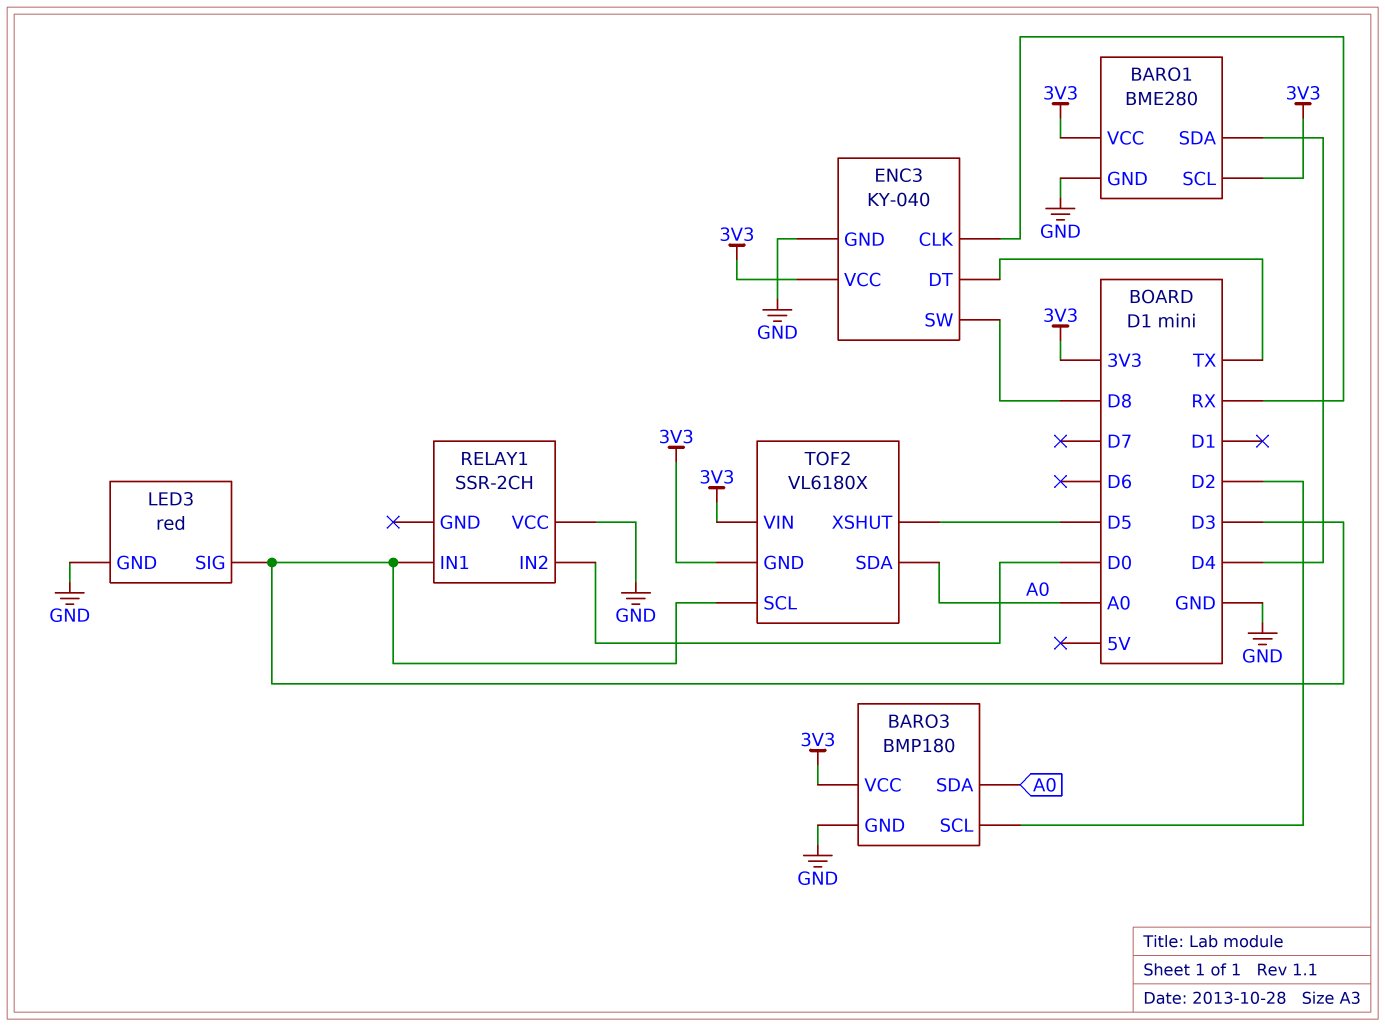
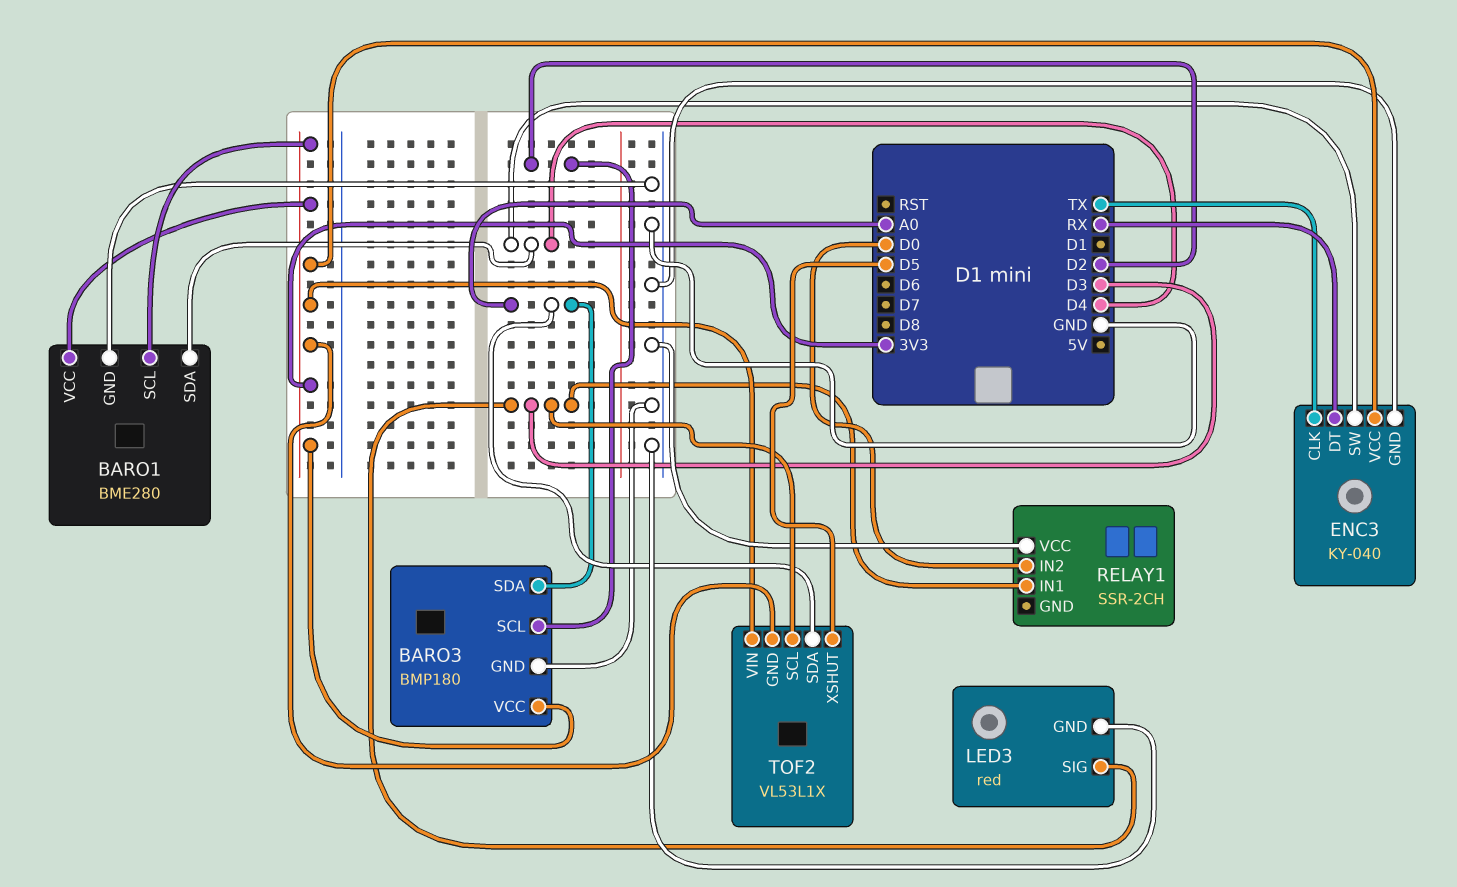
ENC3 pin CLK: RX -> TX
ENC3 pin DT: TX -> RX
ENC3 pin SW: D8 -> D4
TOF2: VL6180X -> VL53L1X

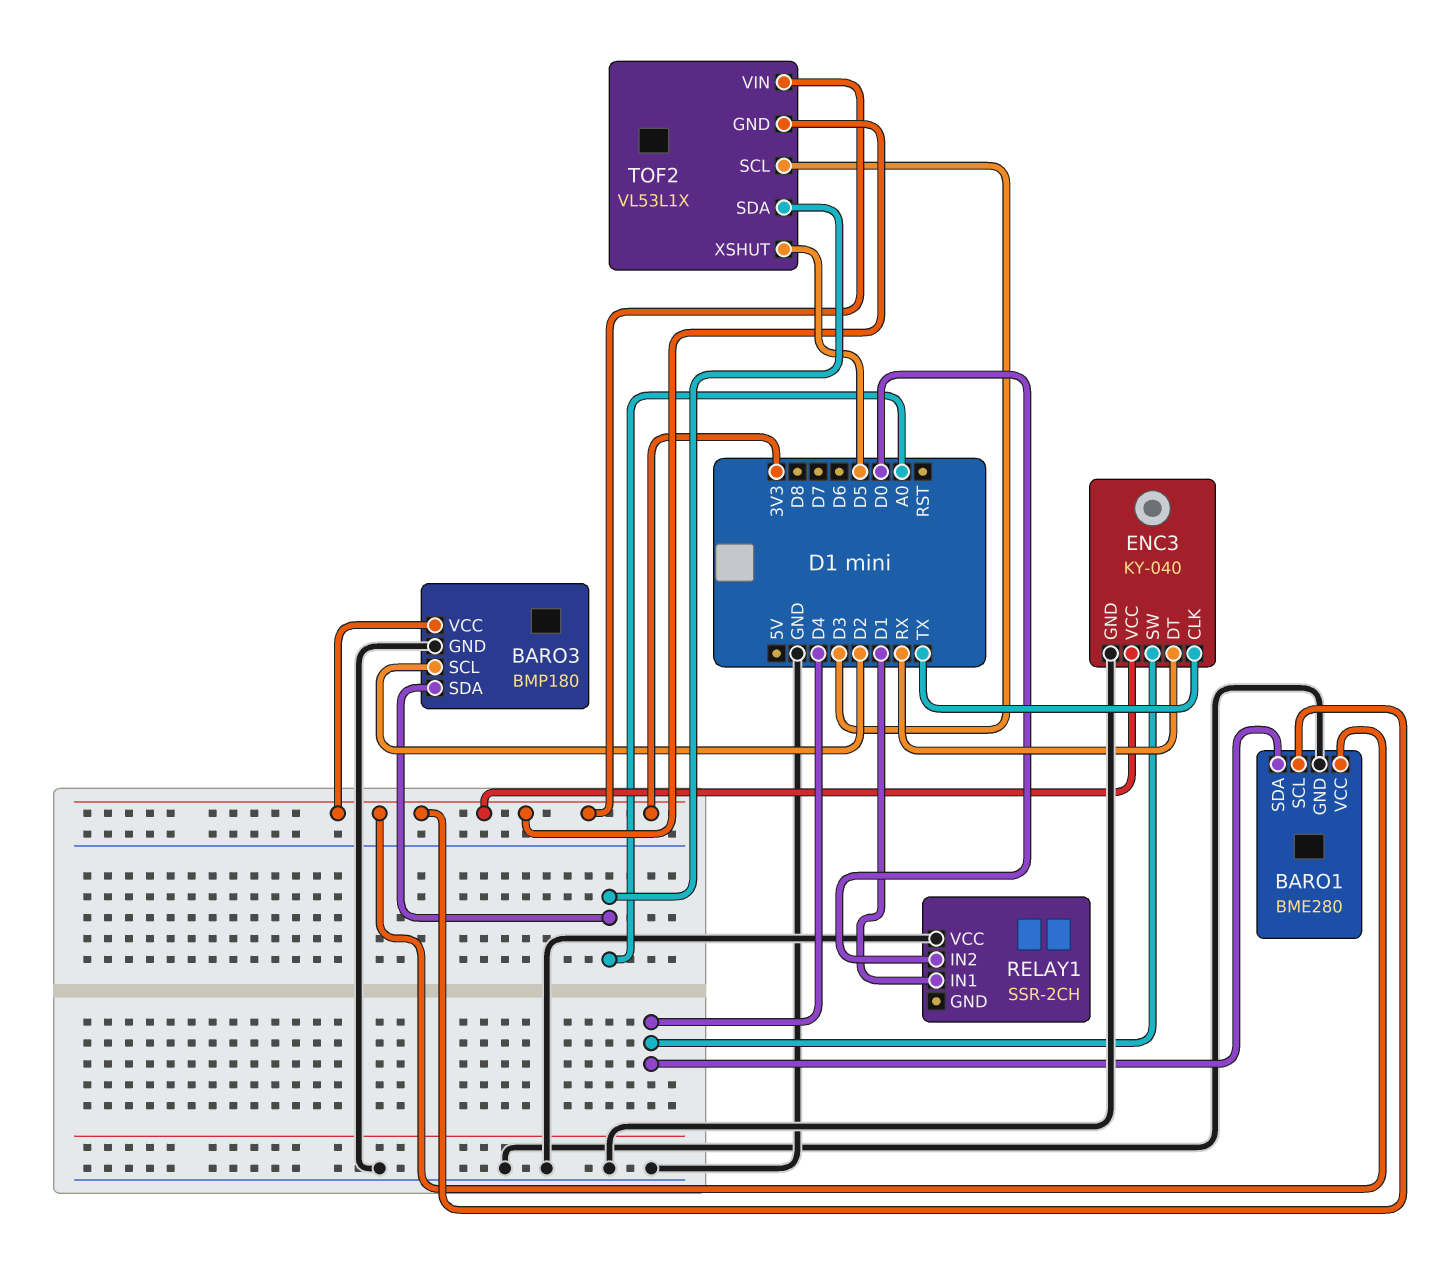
LED3: red -> none
LED3 pin GND: GND -> none
LED3 pin SIG: D3 -> none
RELAY1 pin IN1: D3 -> D1

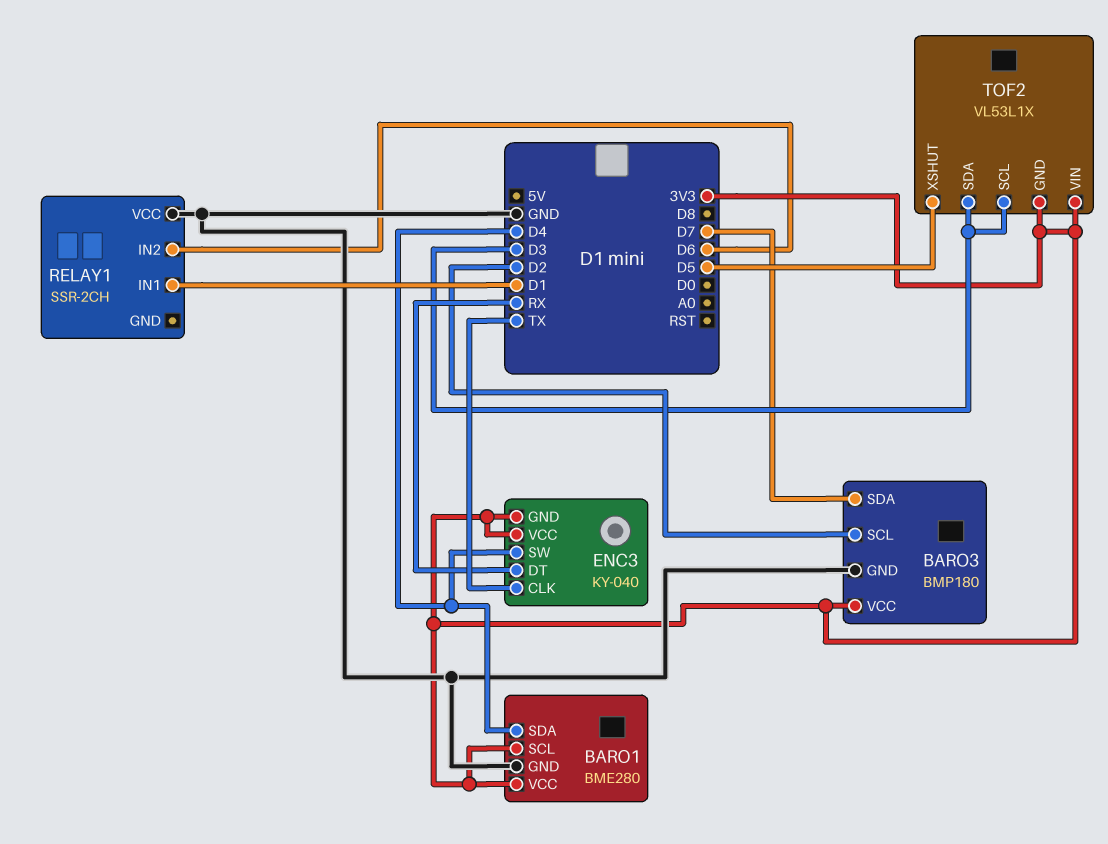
BARO3 pin SDA: A0 -> D7
ENC3 pin GND: GND -> 3V3
RELAY1 pin IN2: D0 -> D6
TOF2 pin SDA: A0 -> D3

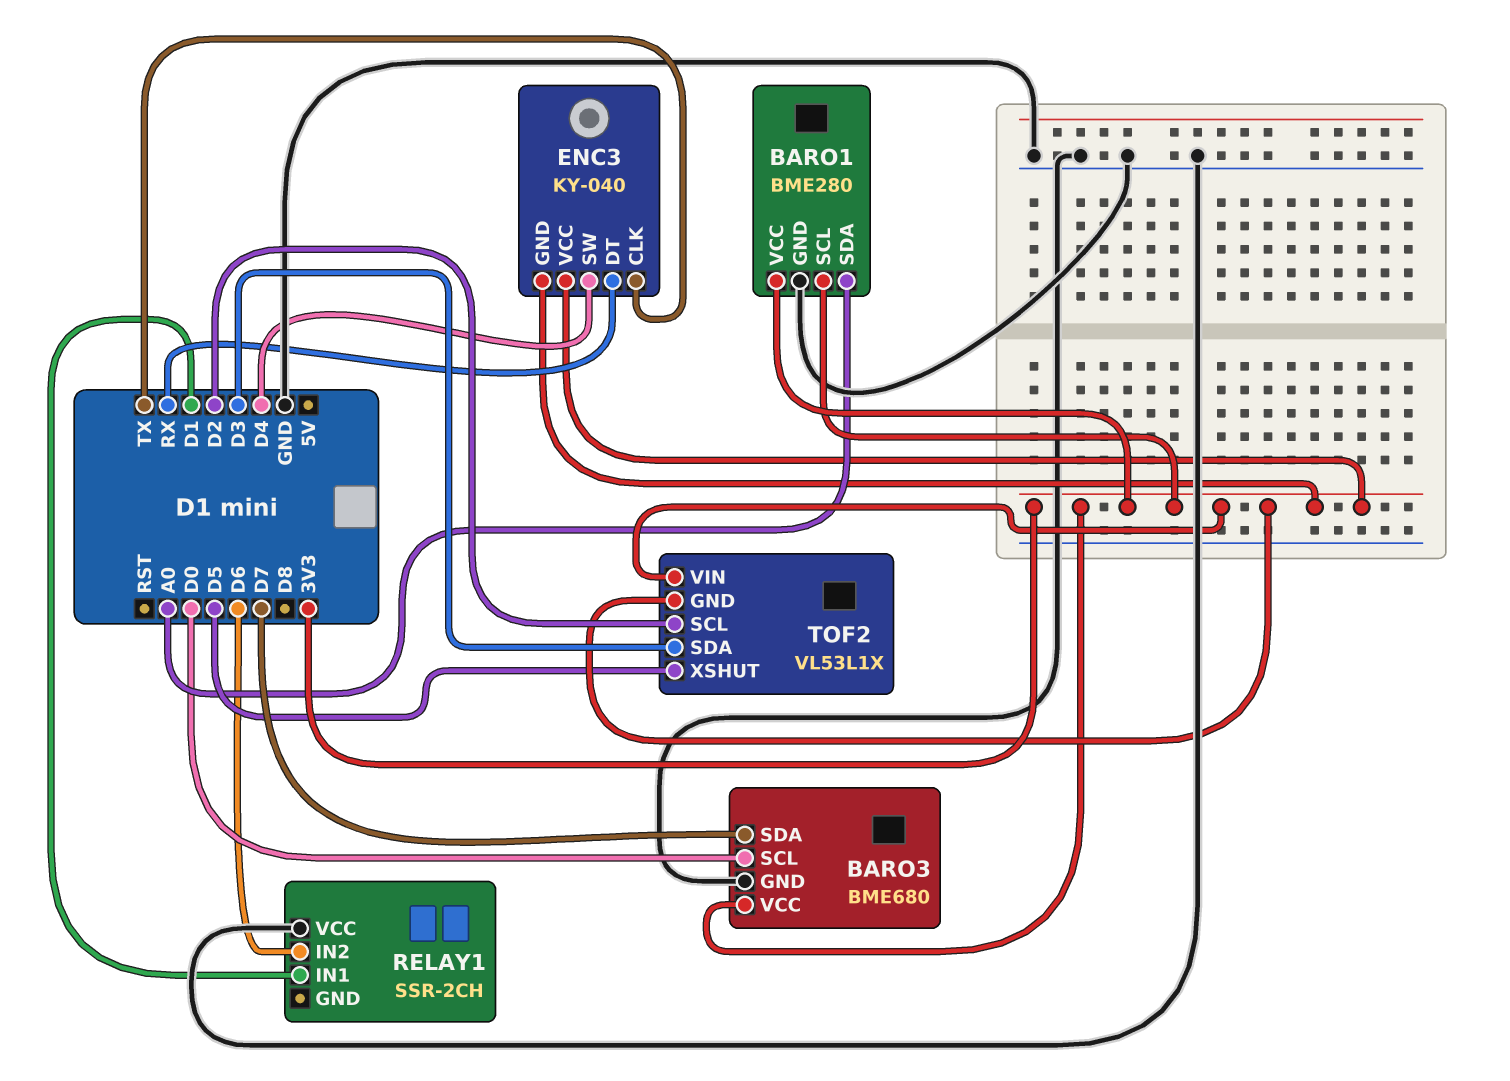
BARO1 pin SDA: D4 -> A0
BARO3: BMP180 -> BME680
BARO3 pin SCL: D2 -> D0
TOF2 pin SCL: D3 -> D2

